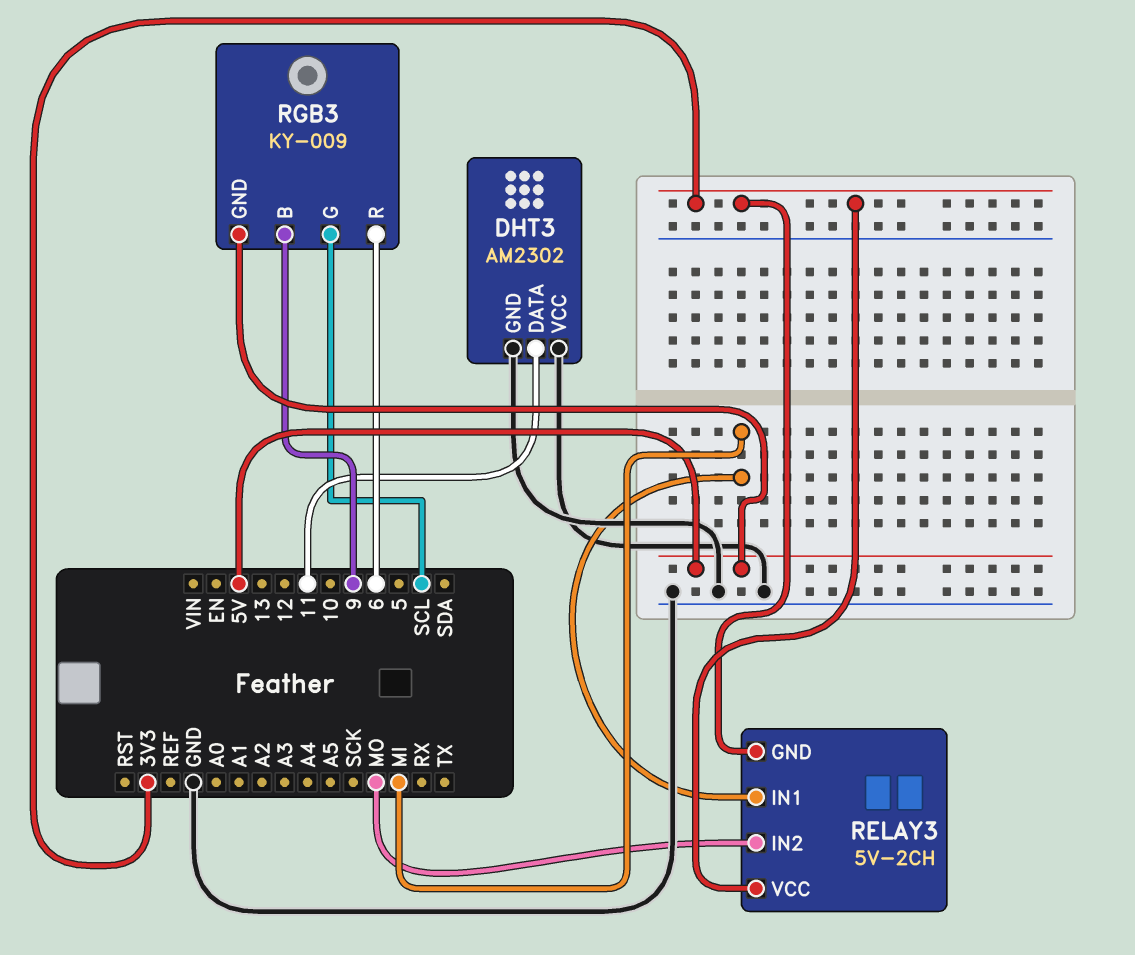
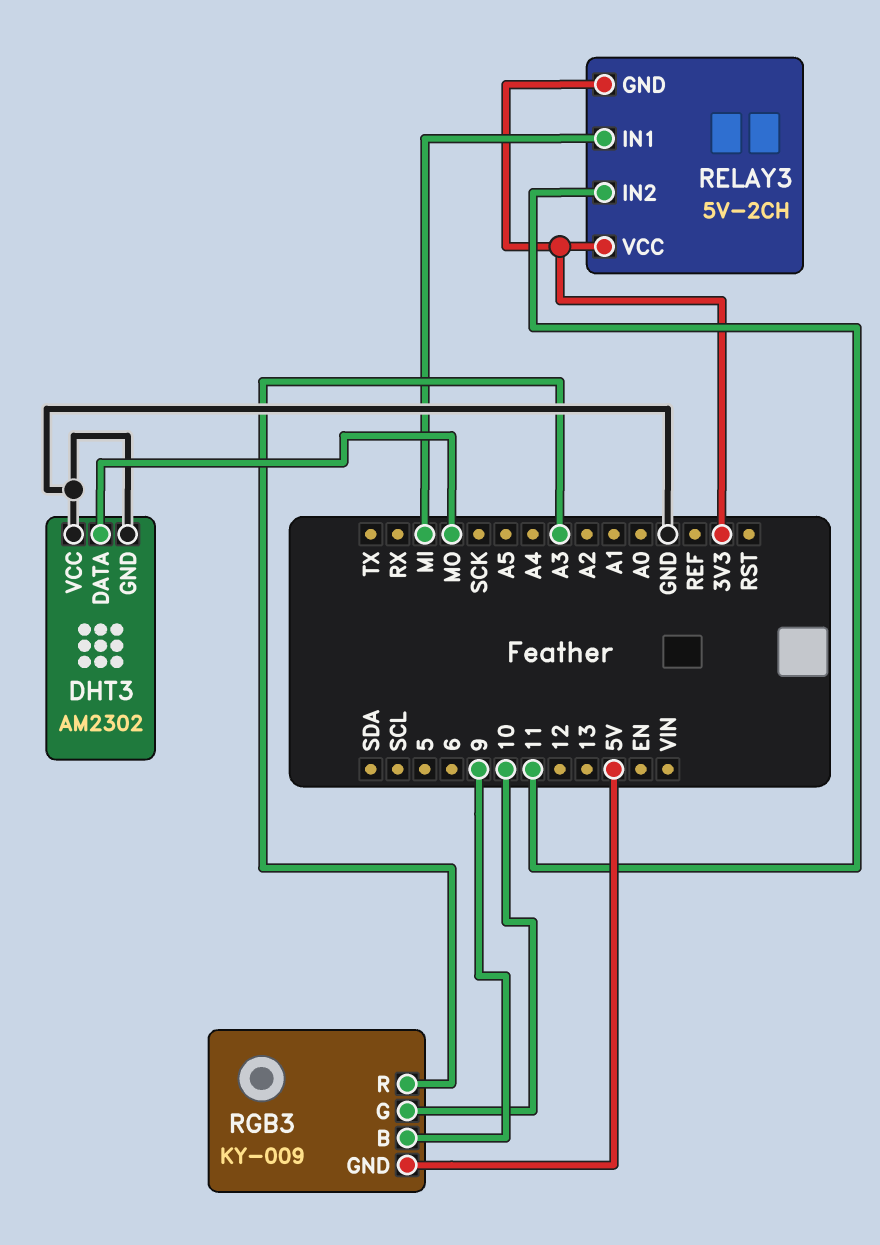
DHT3 pin DATA: 11 -> MO
RELAY3 pin IN2: MO -> 11
RGB3 pin G: SCL -> 10
RGB3 pin R: 6 -> A3

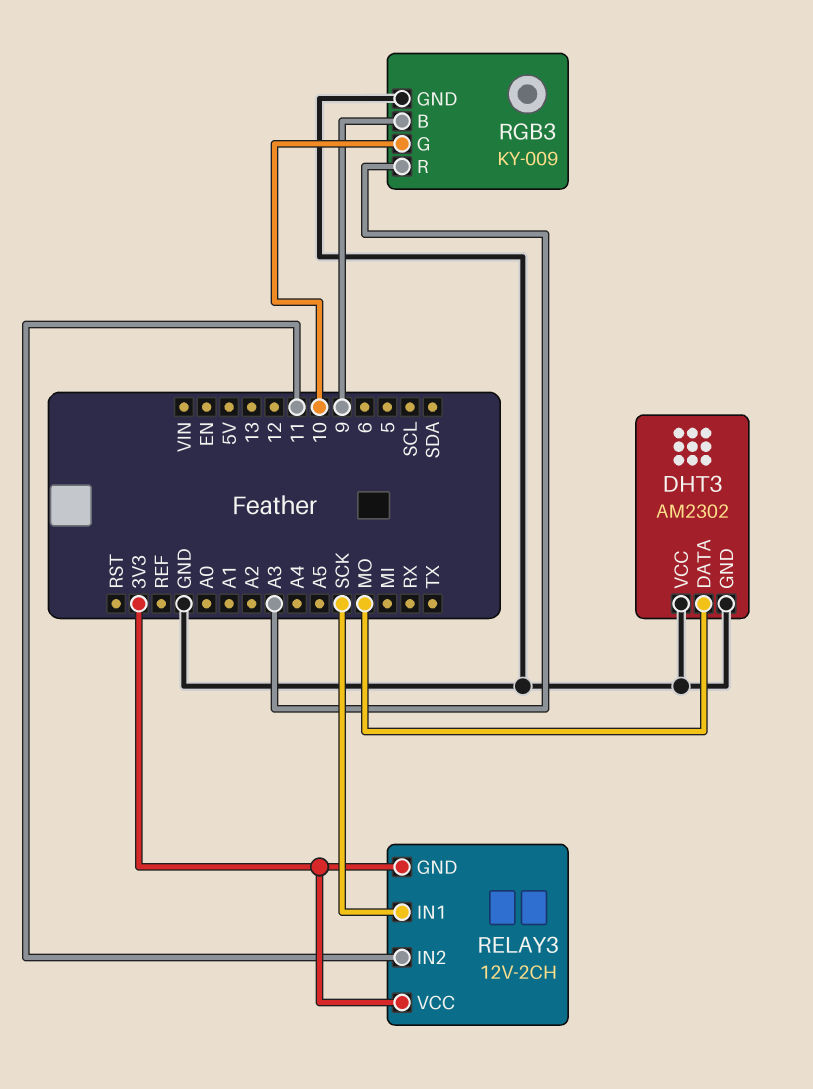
RELAY3: 5V-2CH -> 12V-2CH
RELAY3 pin IN1: MI -> SCK
RGB3 pin GND: 5V -> GND

